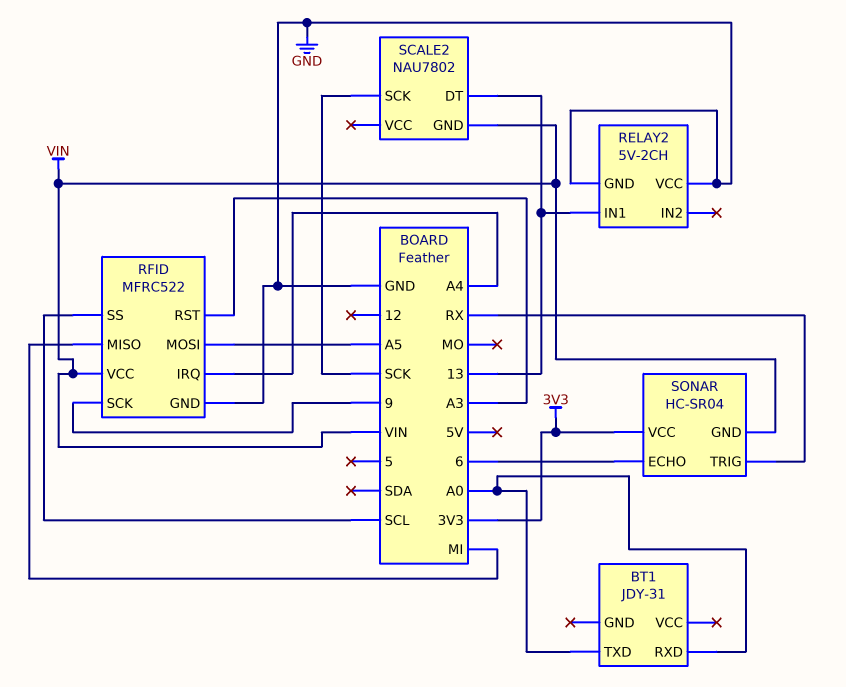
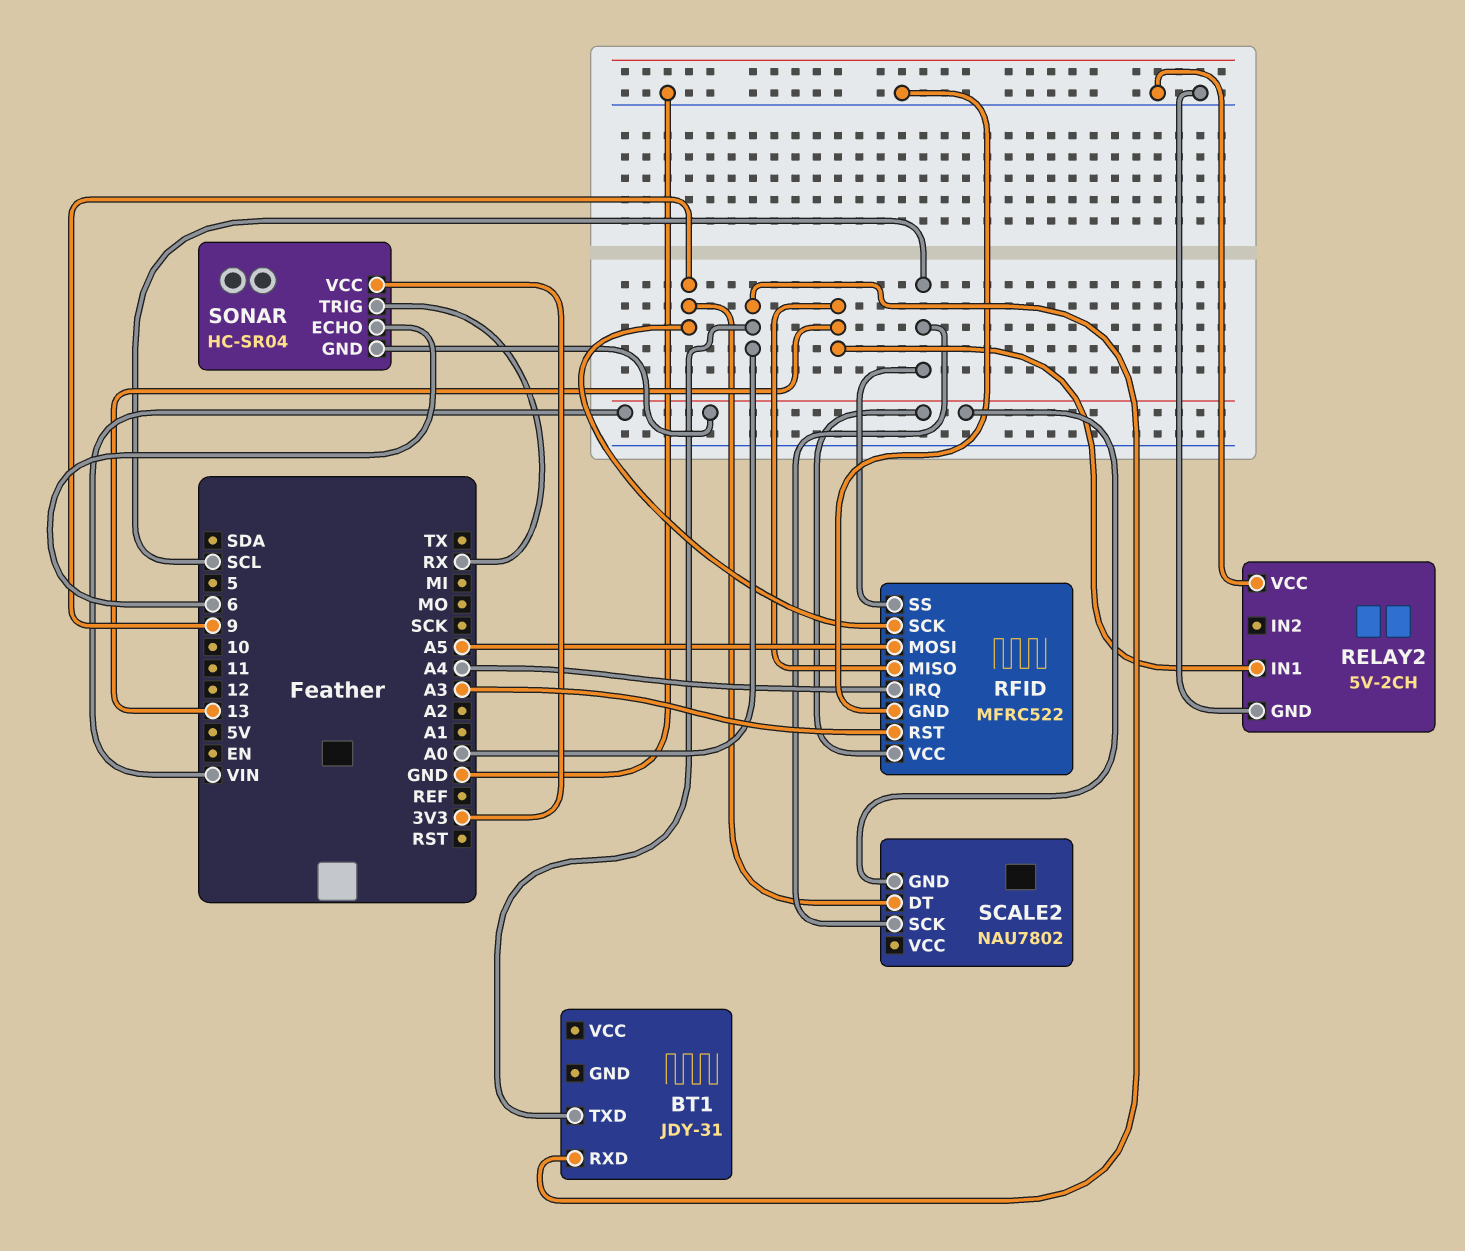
RFID pin MISO: MI -> 13
SCALE2 pin DT: 13 -> 9
SCALE2 pin SCK: SCK -> SCL

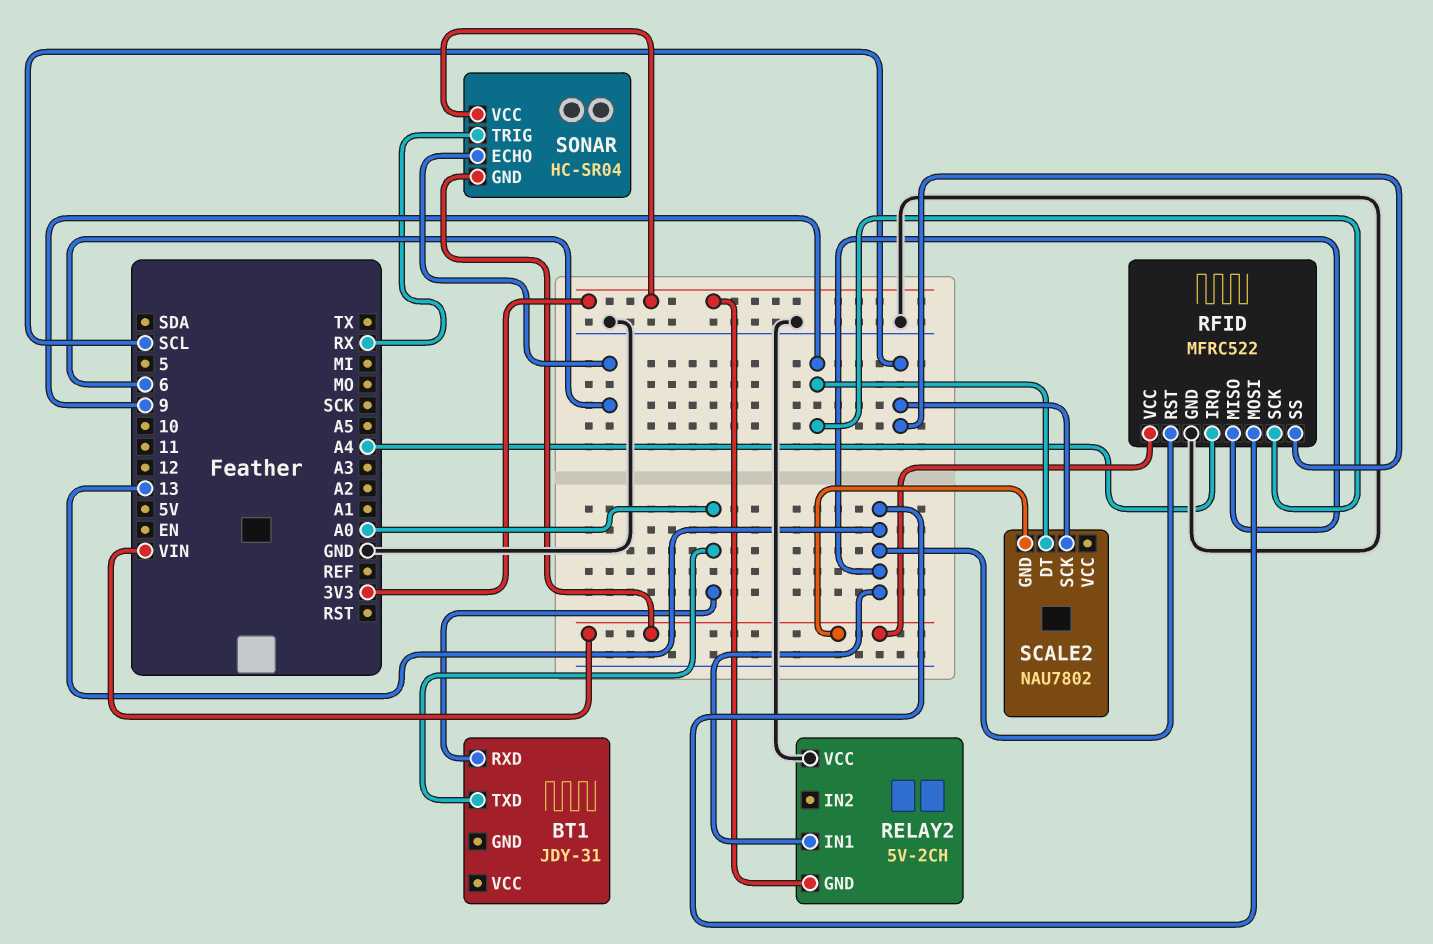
RELAY2 pin GND: GND -> 3V3
RFID pin MOSI: A5 -> 13
RFID pin RST: A3 -> 13

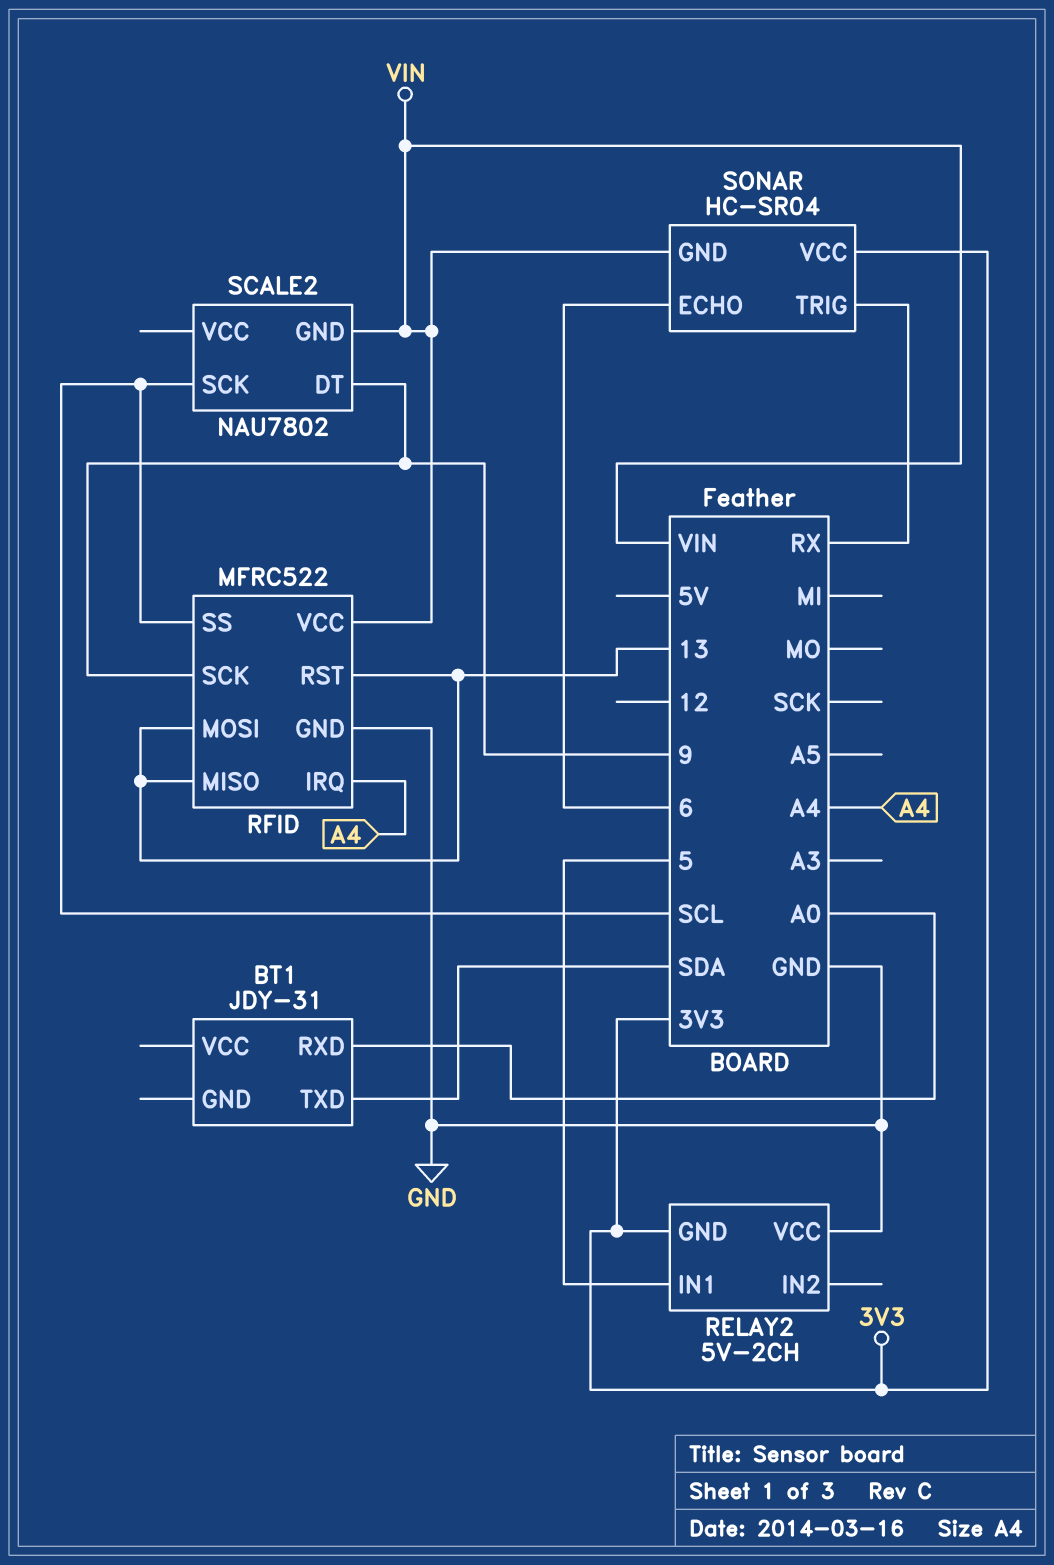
BT1 pin TXD: A0 -> SDA
RELAY2 pin IN1: 13 -> 5

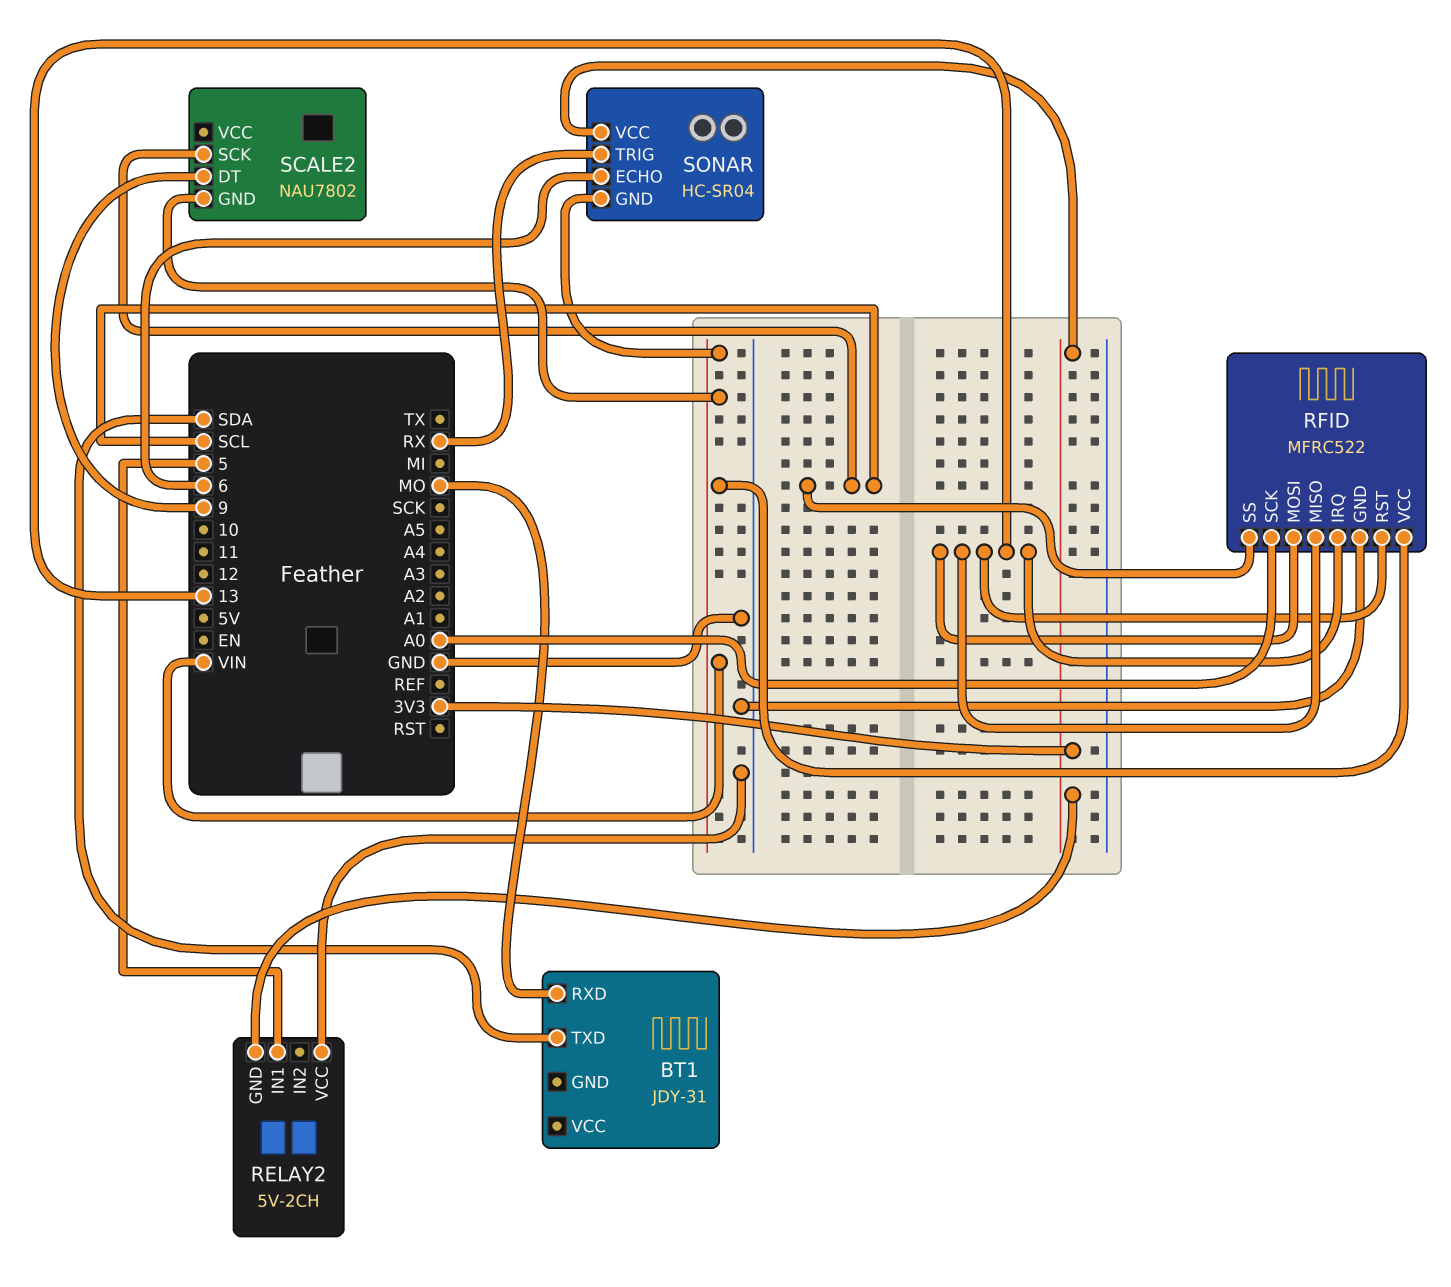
BT1 pin RXD: A0 -> MO
RFID pin IRQ: A4 -> 13
RFID pin SCK: 9 -> A0

